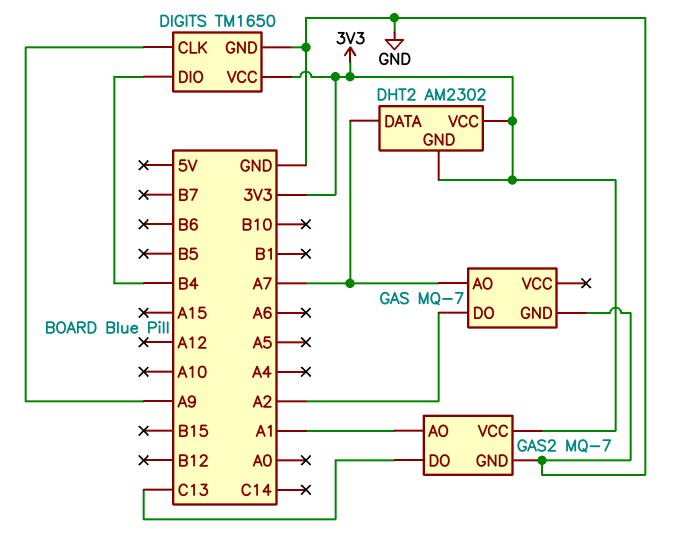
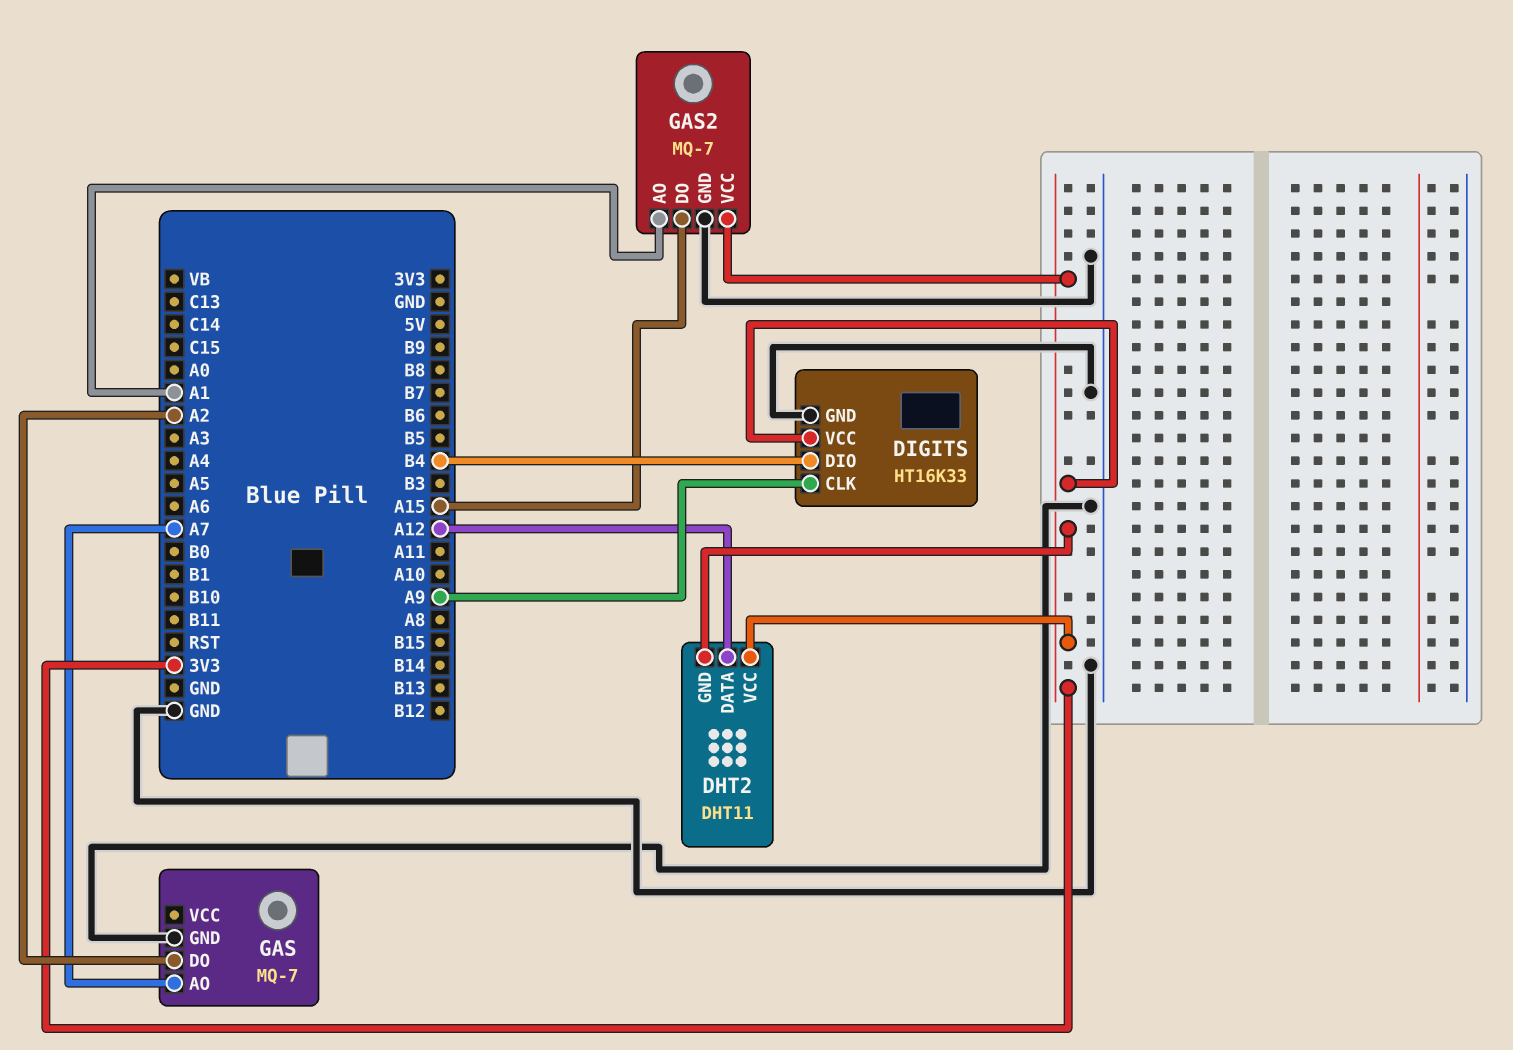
DHT2: AM2302 -> DHT11
DHT2 pin DATA: A7 -> A12
DIGITS: TM1650 -> HT16K33
GAS2 pin DO: C13 -> A15

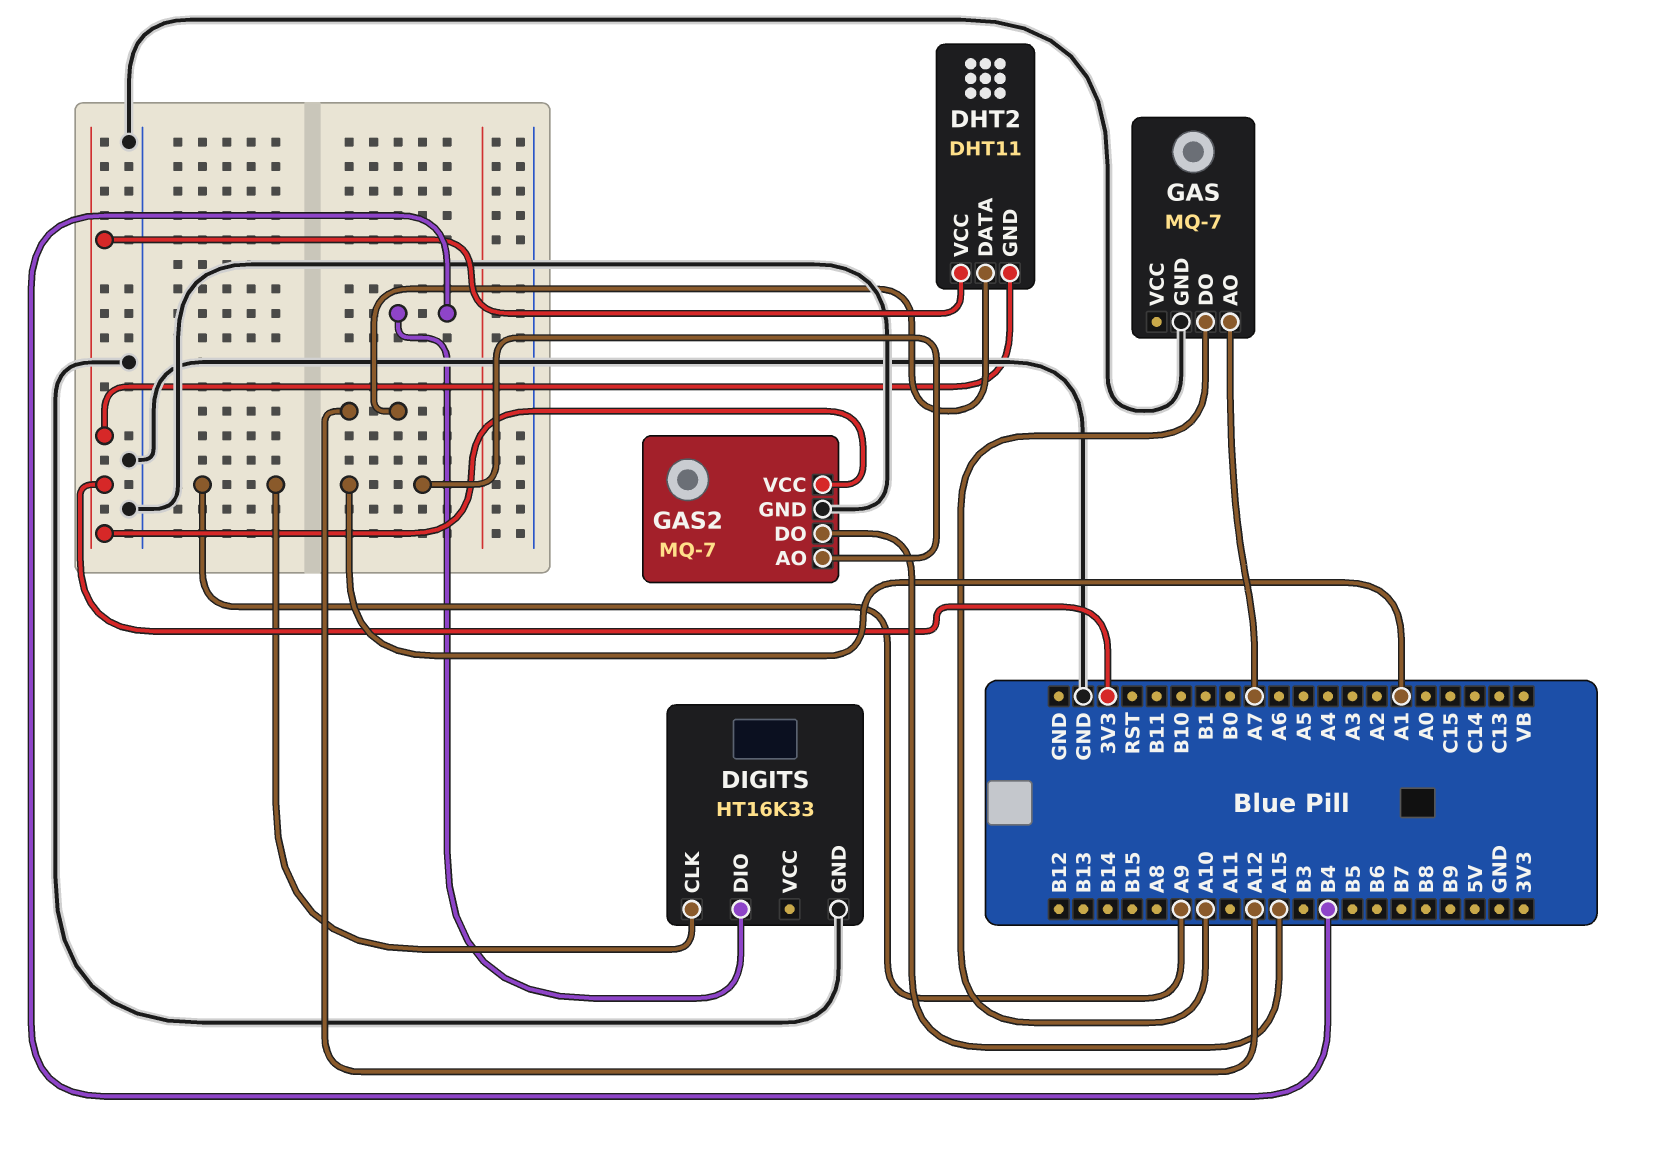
DIGITS pin VCC: 3V3 -> none
GAS pin DO: A2 -> A10

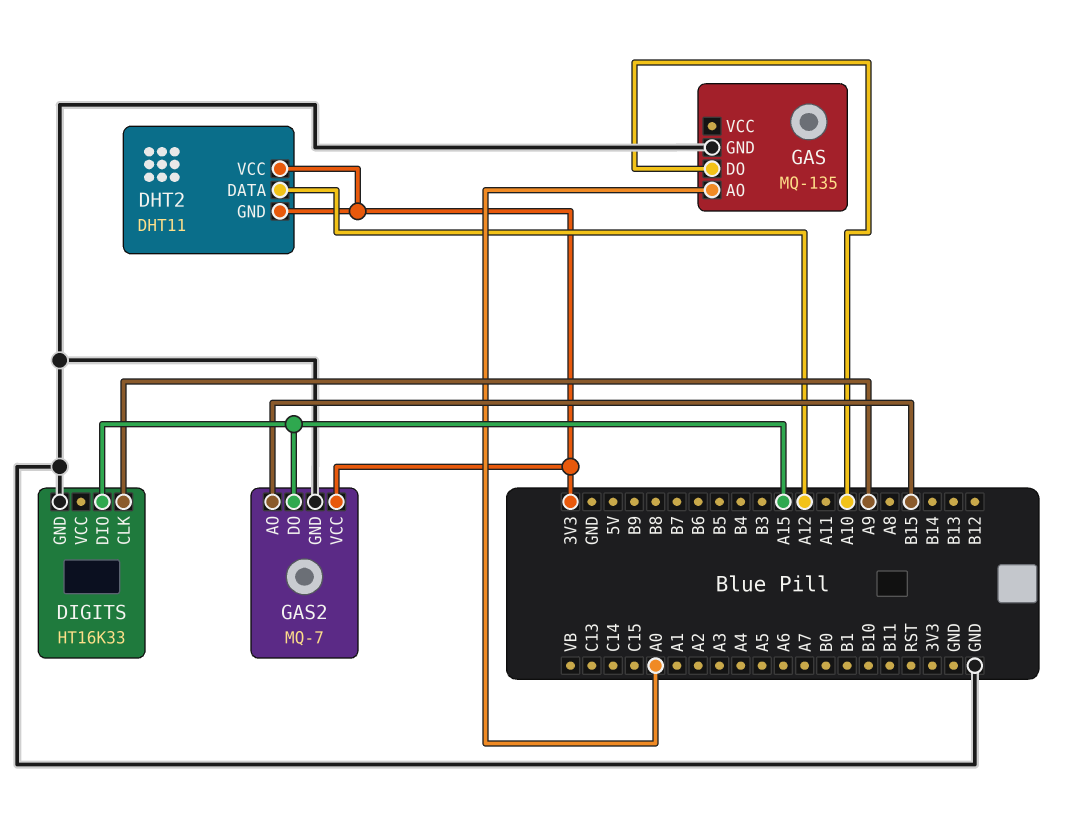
DIGITS pin DIO: B4 -> A15
GAS: MQ-7 -> MQ-135
GAS pin AO: A7 -> A0
GAS2 pin AO: A1 -> B15

